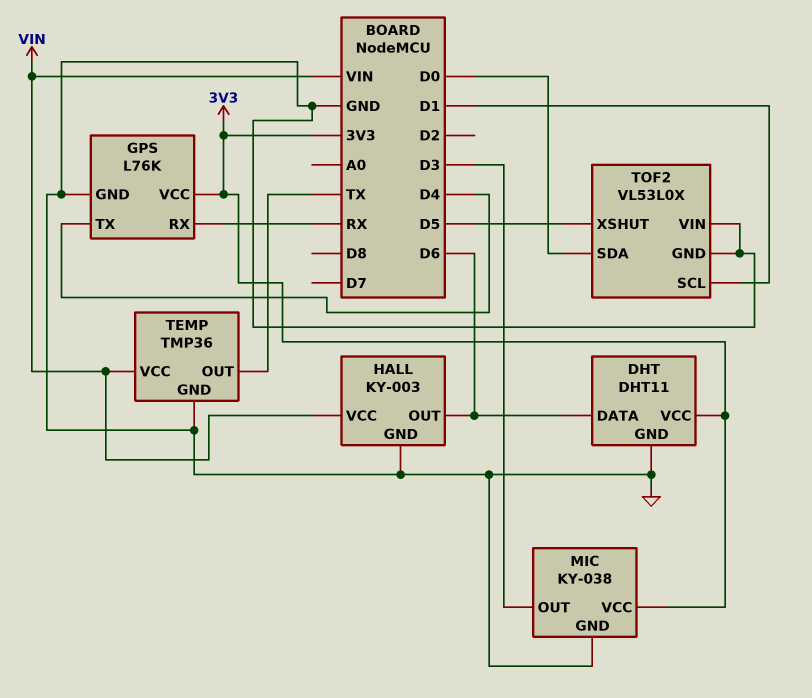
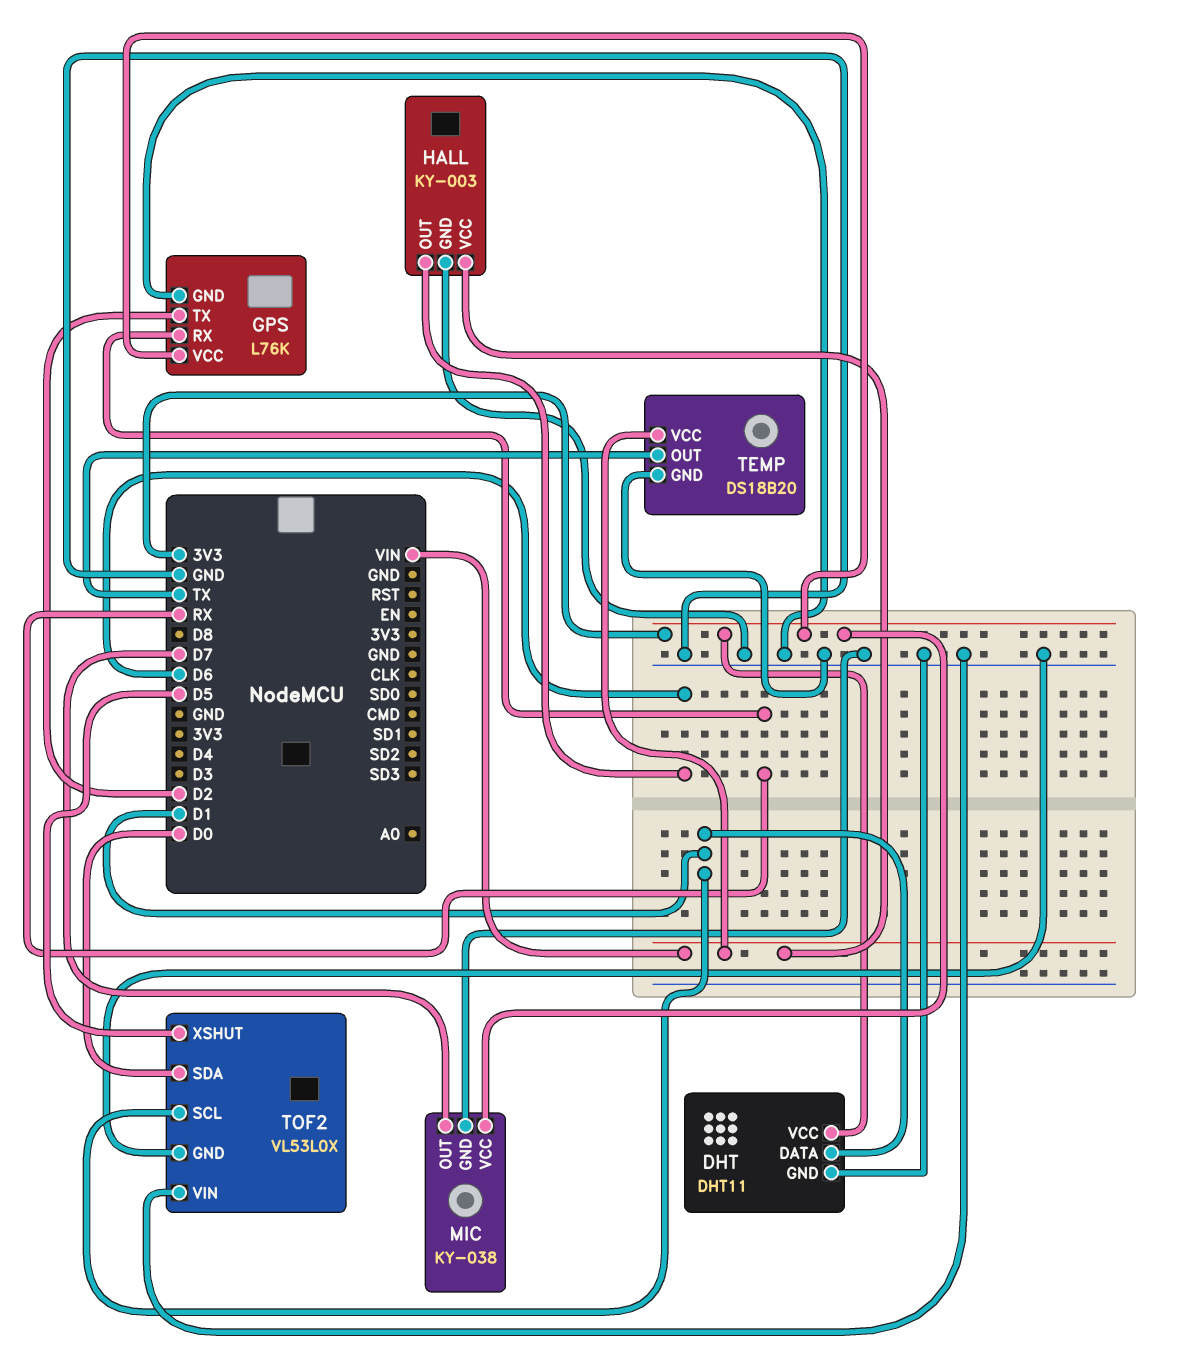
DHT pin DATA: D6 -> D1
GPS pin TX: D4 -> D2
MIC pin OUT: D3 -> D7
TEMP: TMP36 -> DS18B20

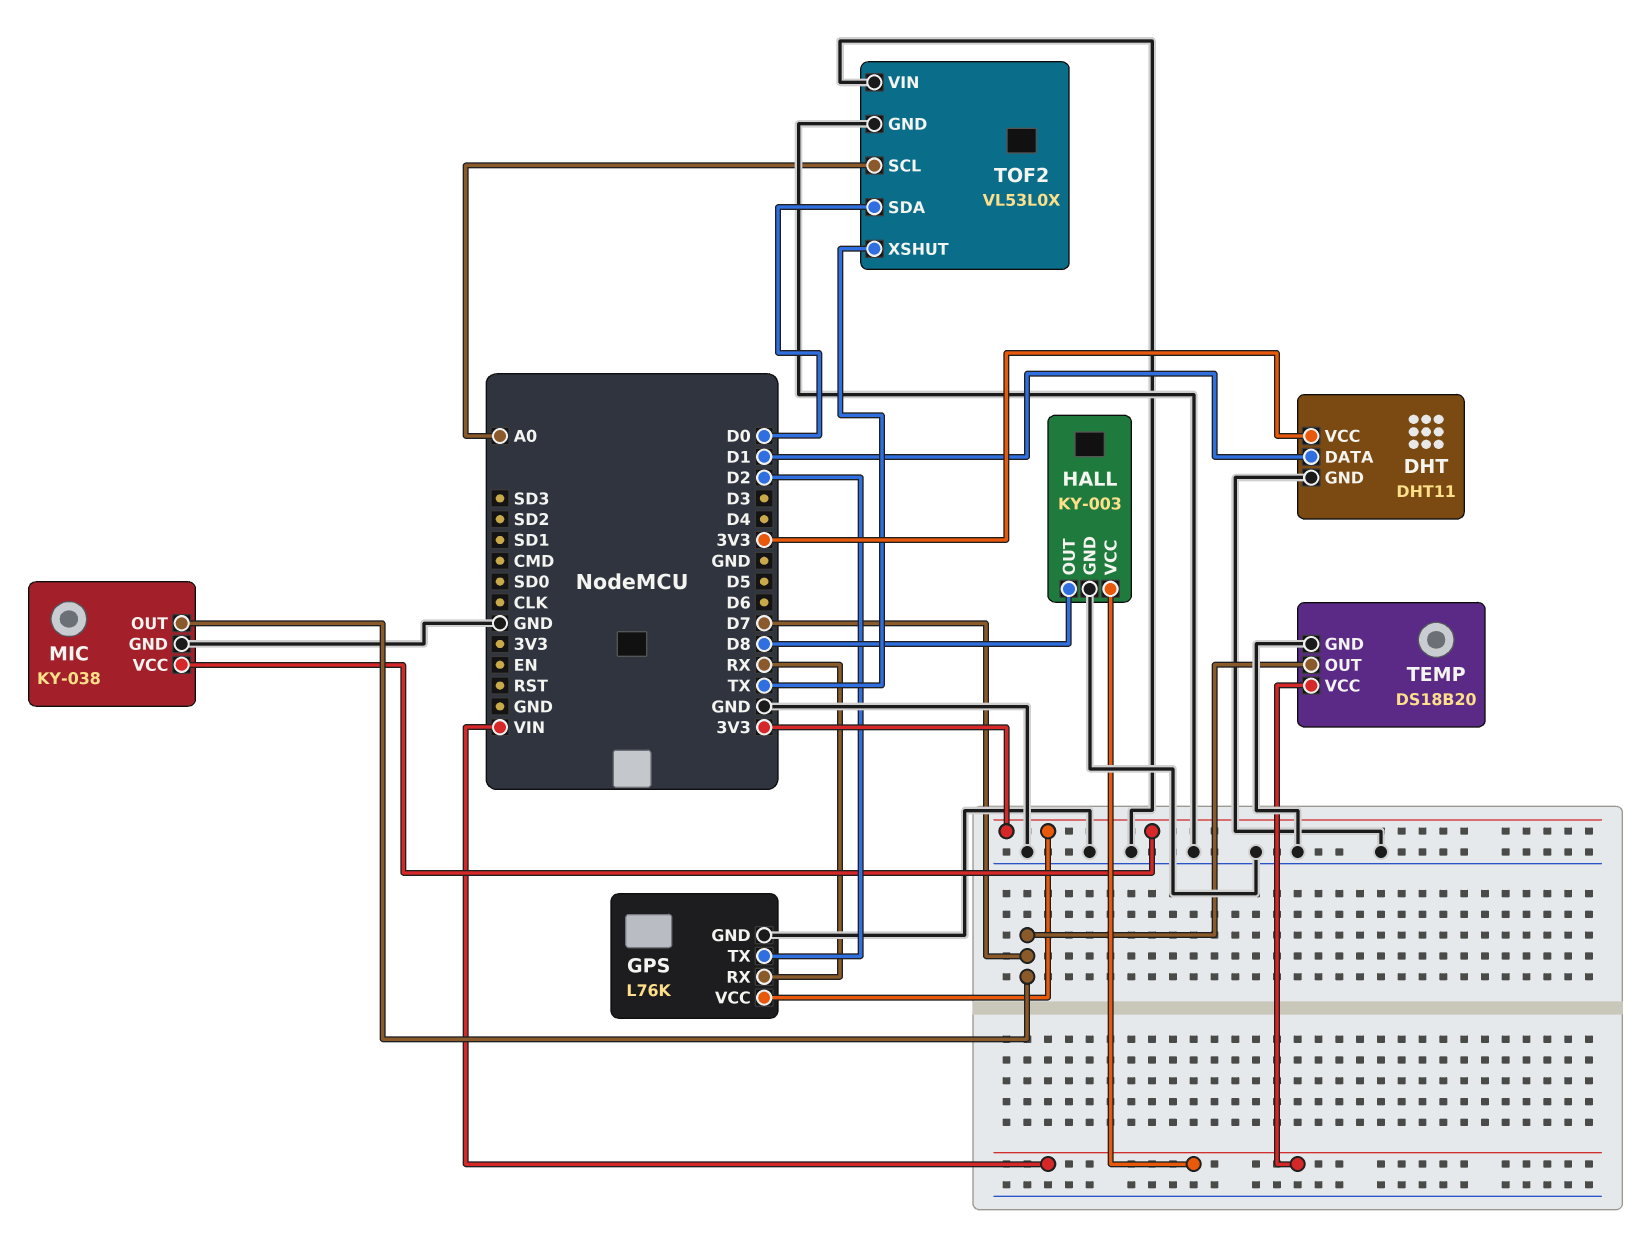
HALL pin OUT: D6 -> D8
TEMP pin OUT: TX -> D7
TOF2 pin SCL: D1 -> A0
TOF2 pin XSHUT: D5 -> TX

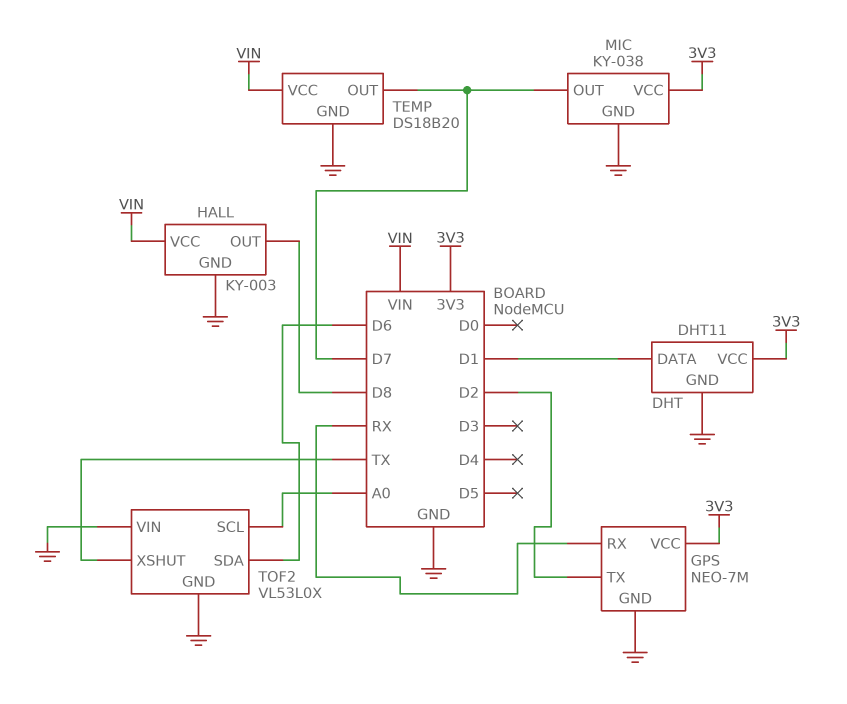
GPS: L76K -> NEO-7M
TOF2 pin SDA: D0 -> D6

